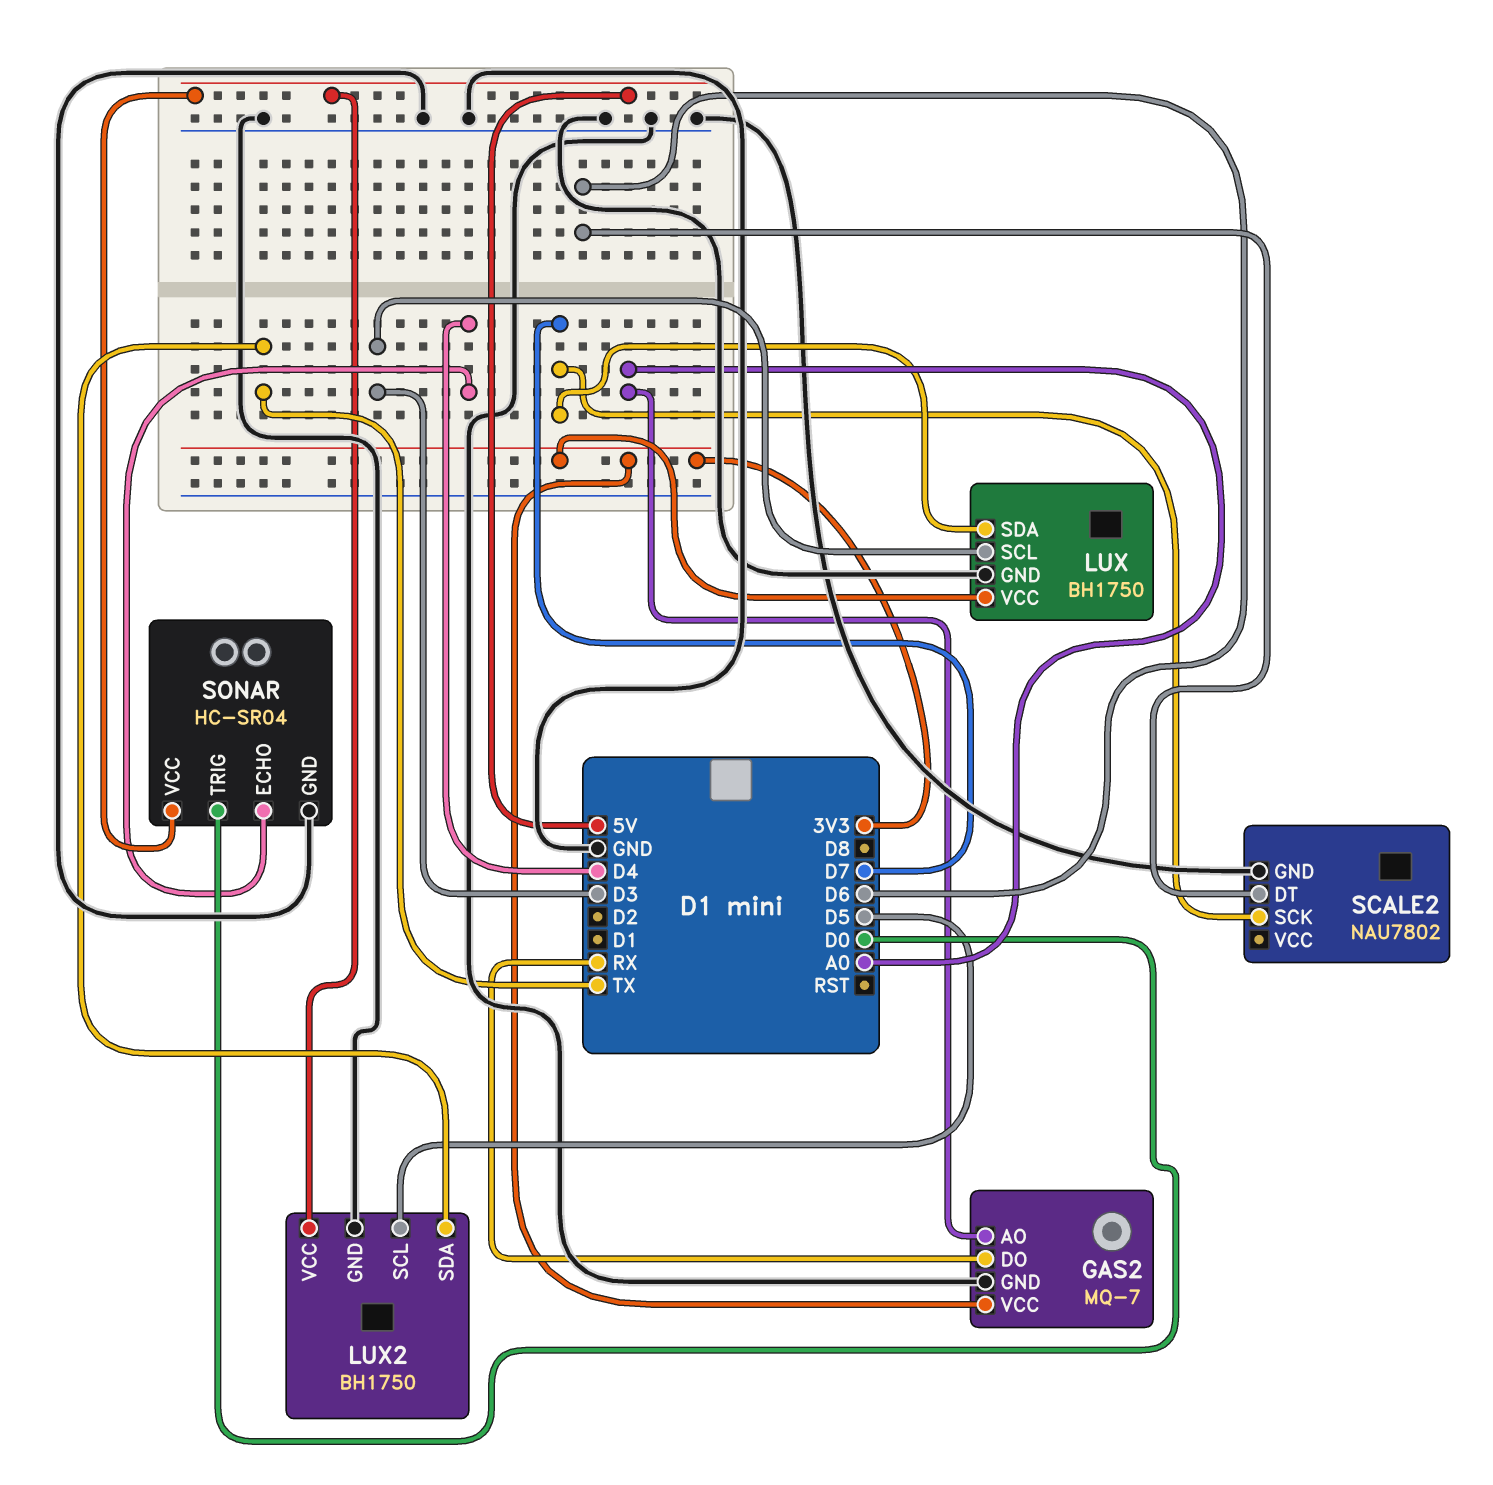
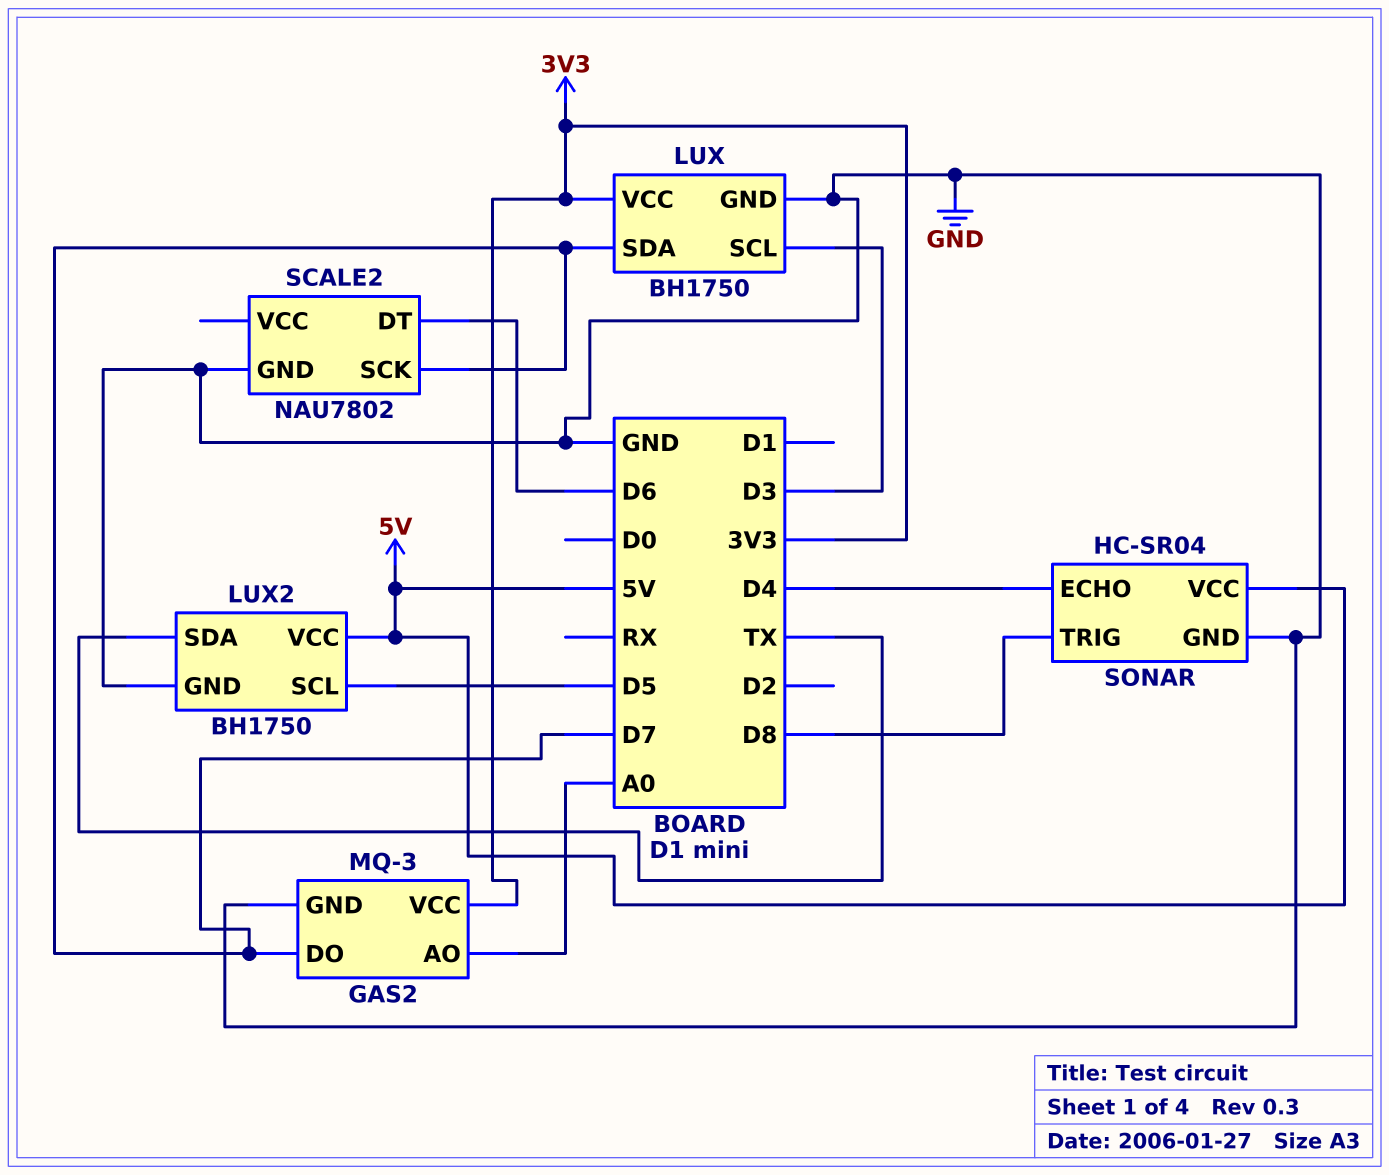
GAS2: MQ-7 -> MQ-3
GAS2 pin DO: RX -> D7
SONAR pin TRIG: D0 -> D8

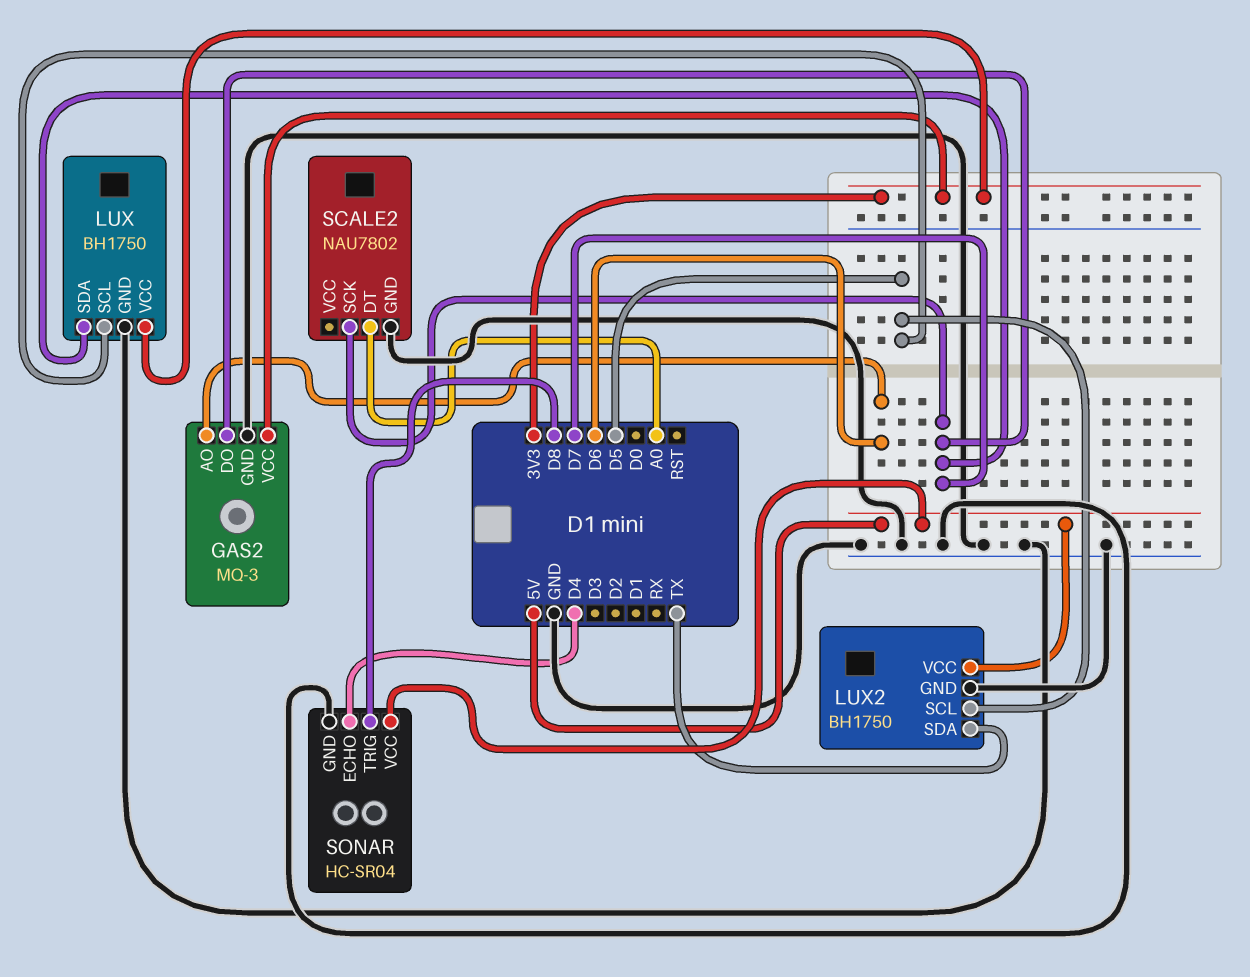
GAS2 pin AO: A0 -> D6
LUX pin SCL: D3 -> D5
SCALE2 pin DT: D6 -> A0

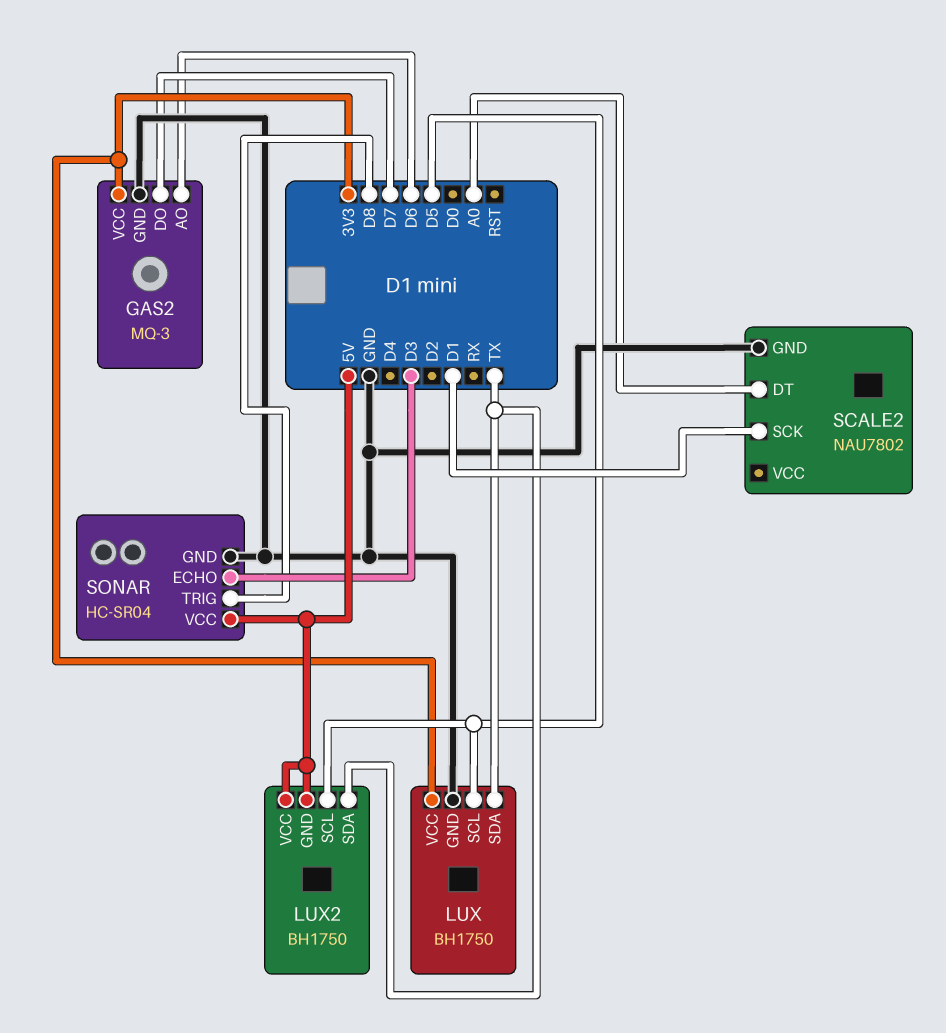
LUX pin SDA: D7 -> TX
LUX2 pin GND: GND -> 5V
SCALE2 pin SCK: D7 -> D1
SONAR pin ECHO: D4 -> D3

